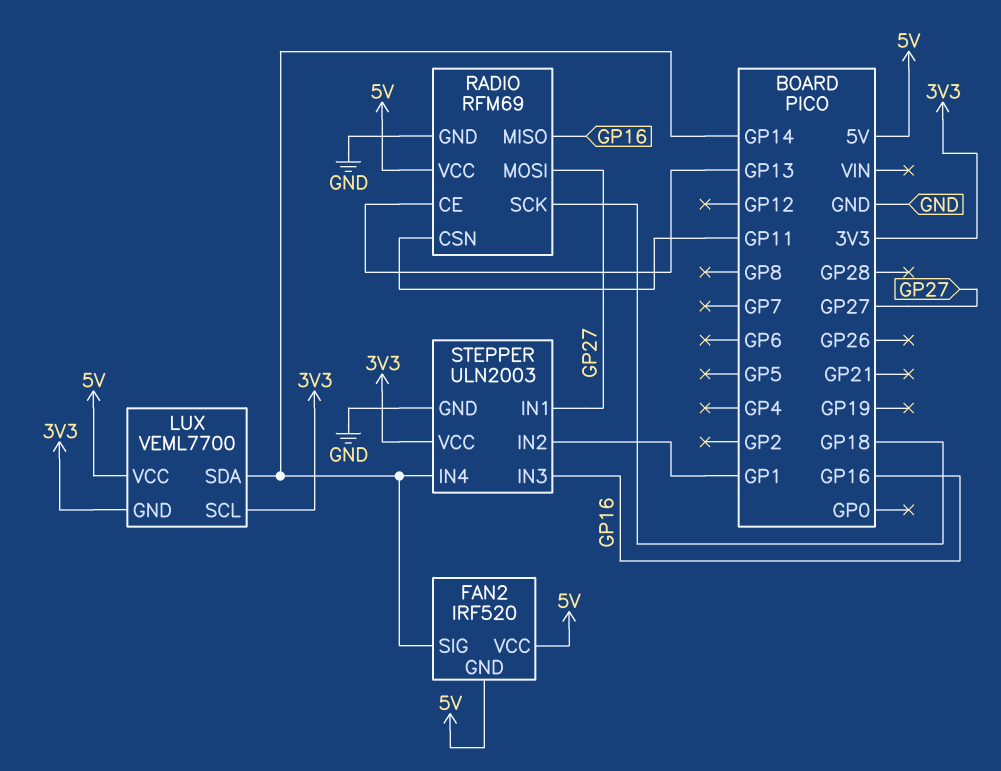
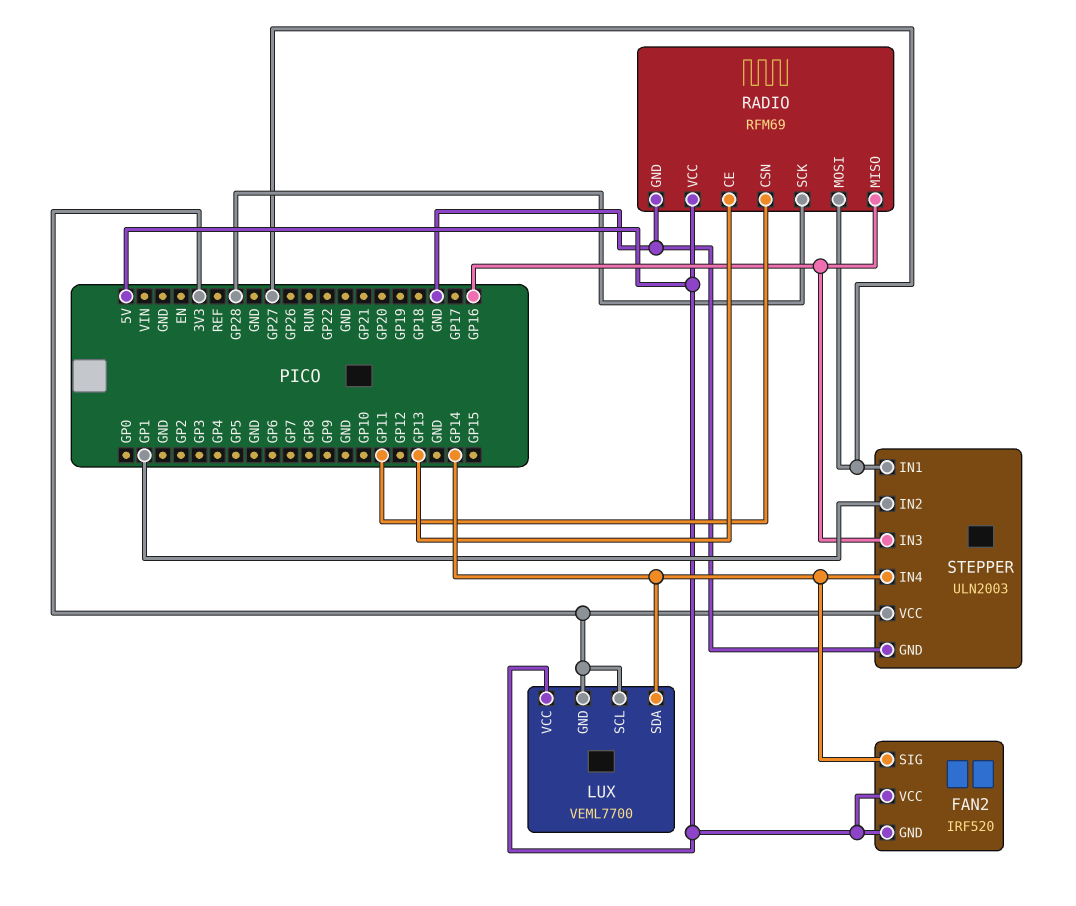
RADIO pin SCK: GP18 -> GP28

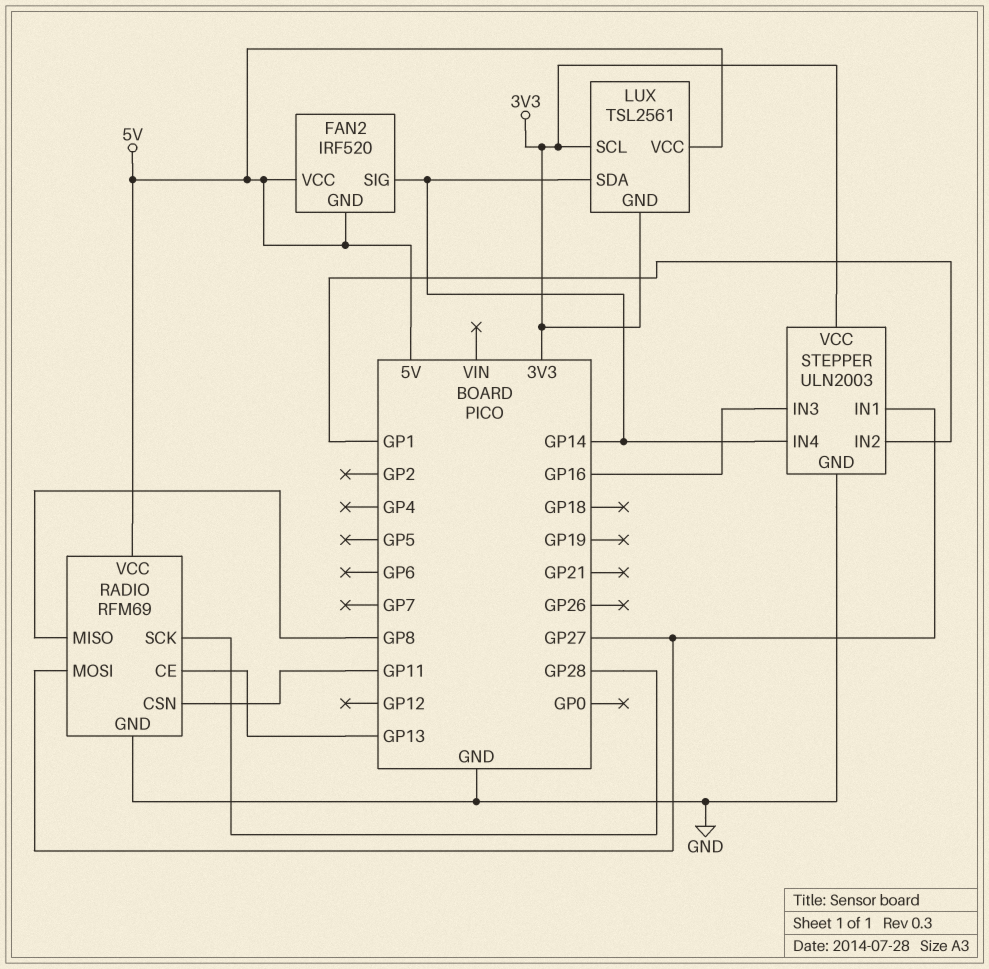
LUX: VEML7700 -> TSL2561
RADIO pin MISO: GP16 -> GP8

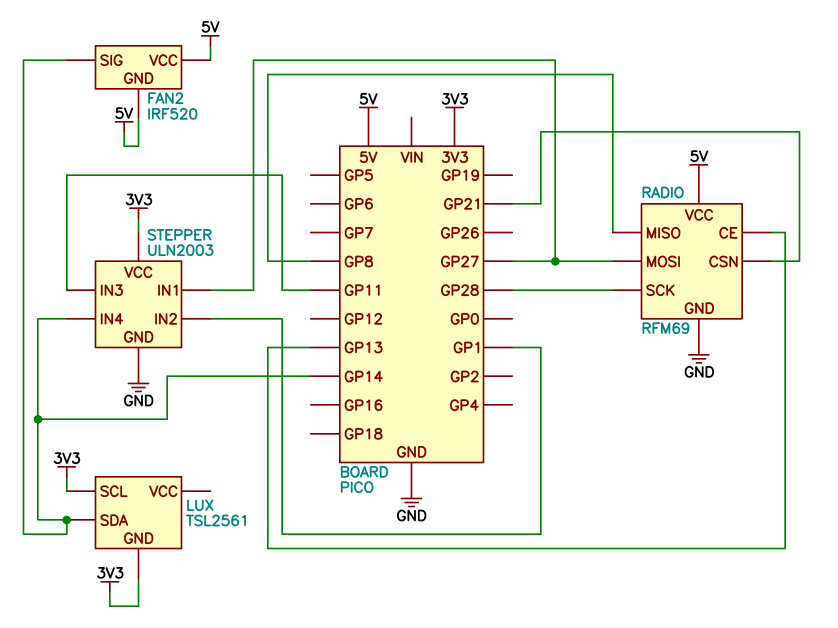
LUX pin VCC: 5V -> none
RADIO pin CSN: GP11 -> GP21
STEPPER pin IN3: GP16 -> GP11

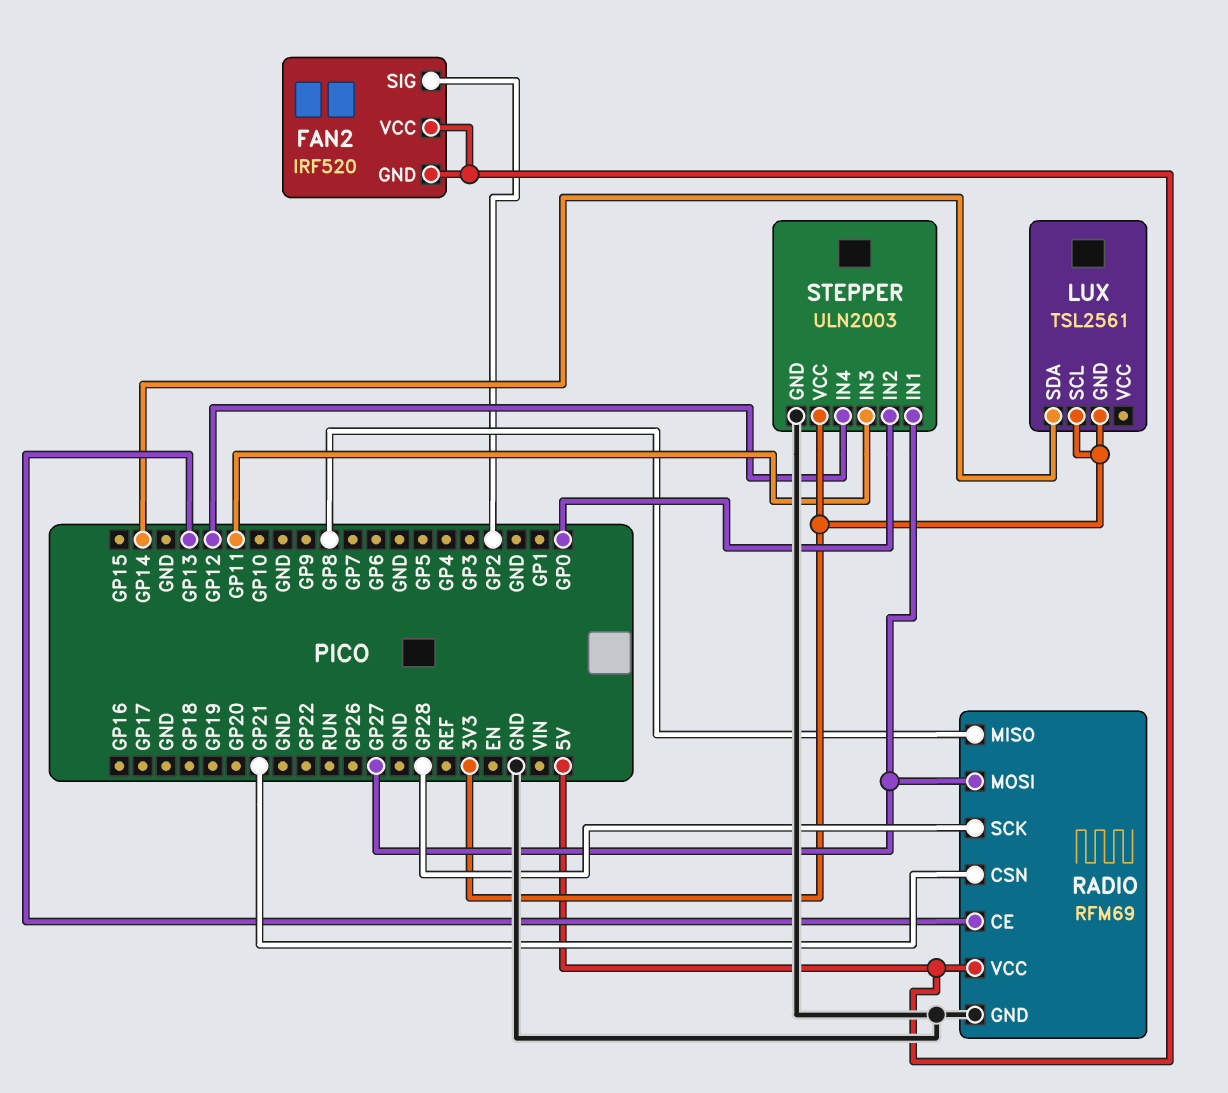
FAN2 pin SIG: GP14 -> GP2
STEPPER pin IN2: GP1 -> GP0
STEPPER pin IN4: GP14 -> GP12

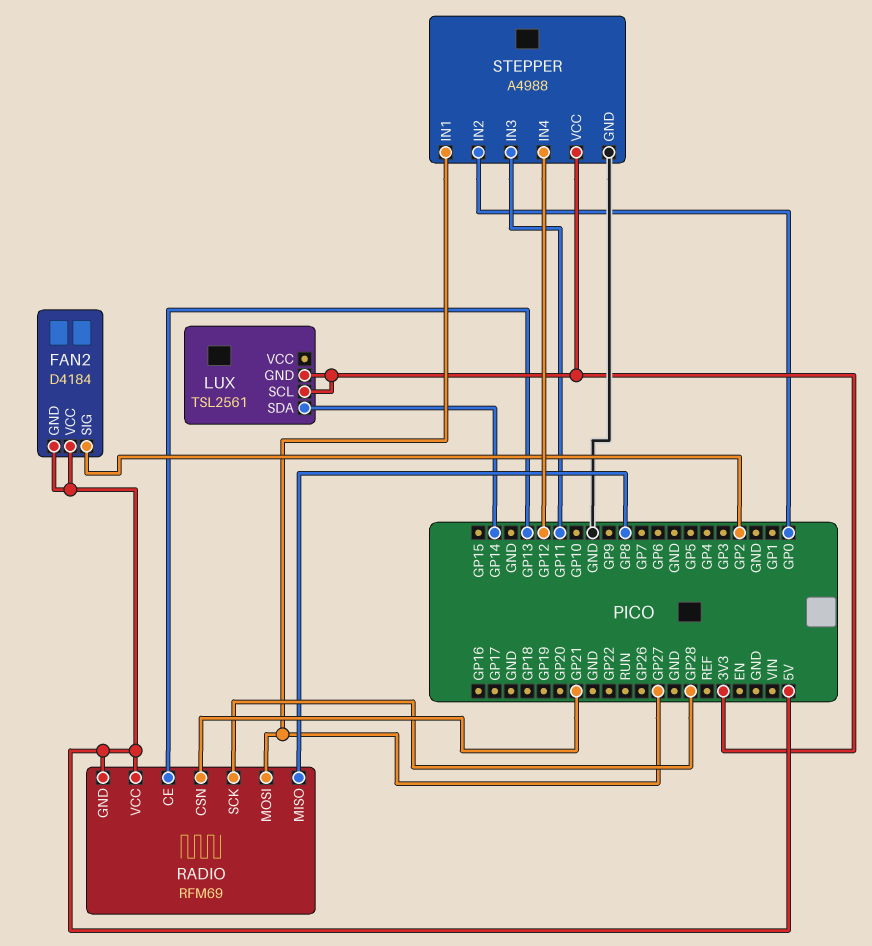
FAN2: IRF520 -> D4184
RADIO pin GND: GND -> 5V
STEPPER: ULN2003 -> A4988

